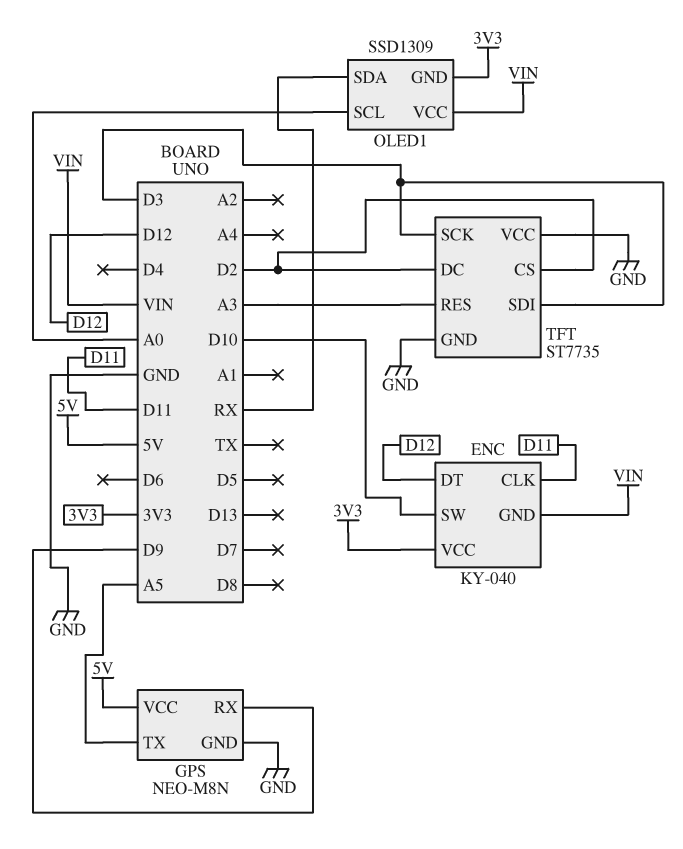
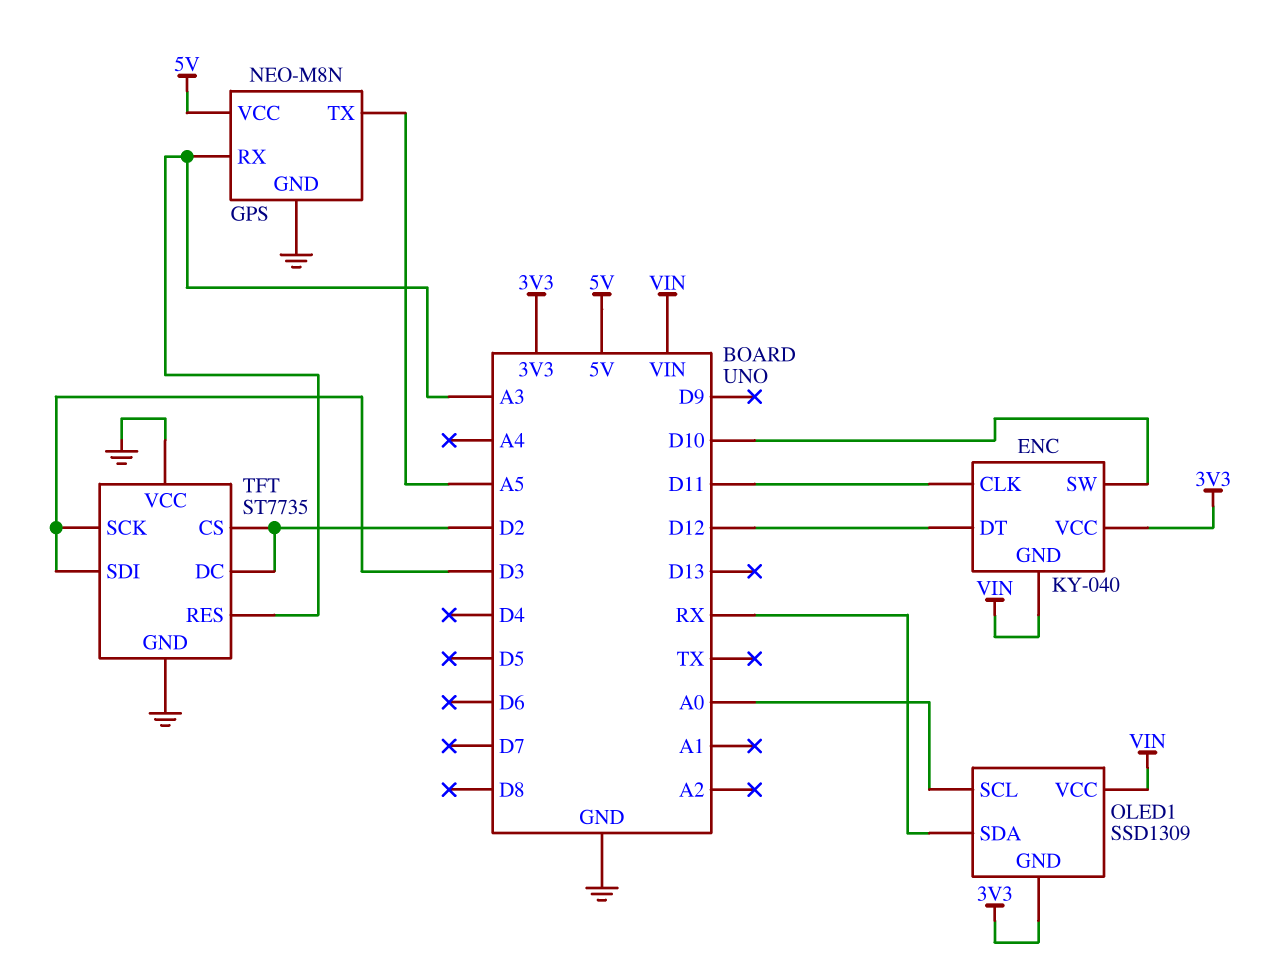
GPS pin RX: D9 -> A3

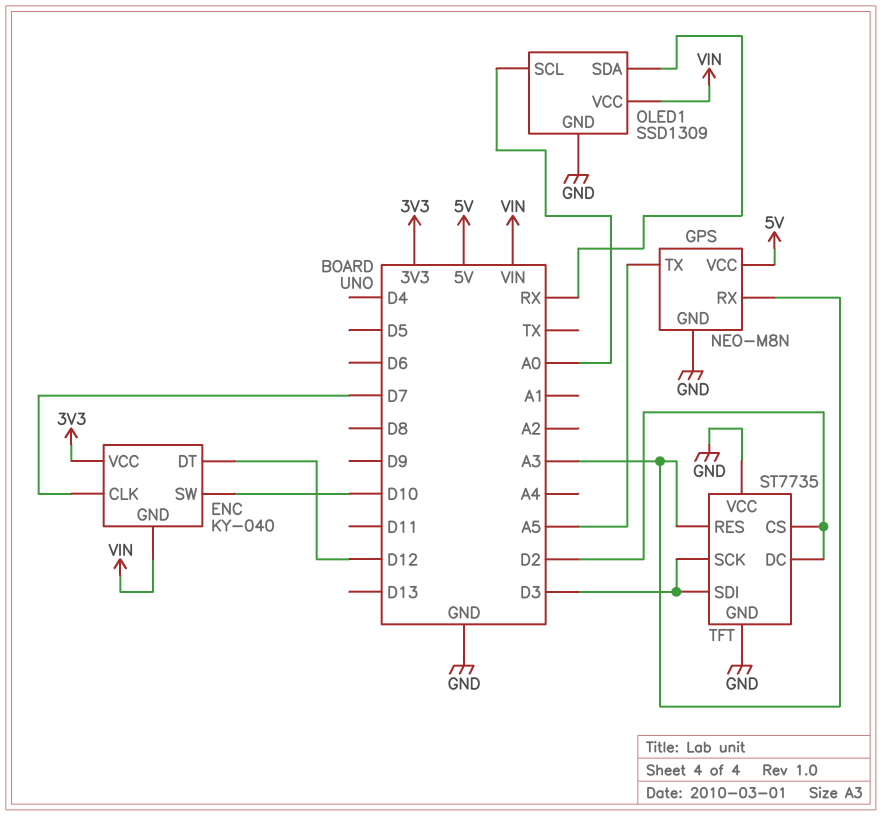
ENC pin CLK: D11 -> D7
OLED1 pin GND: 3V3 -> GND

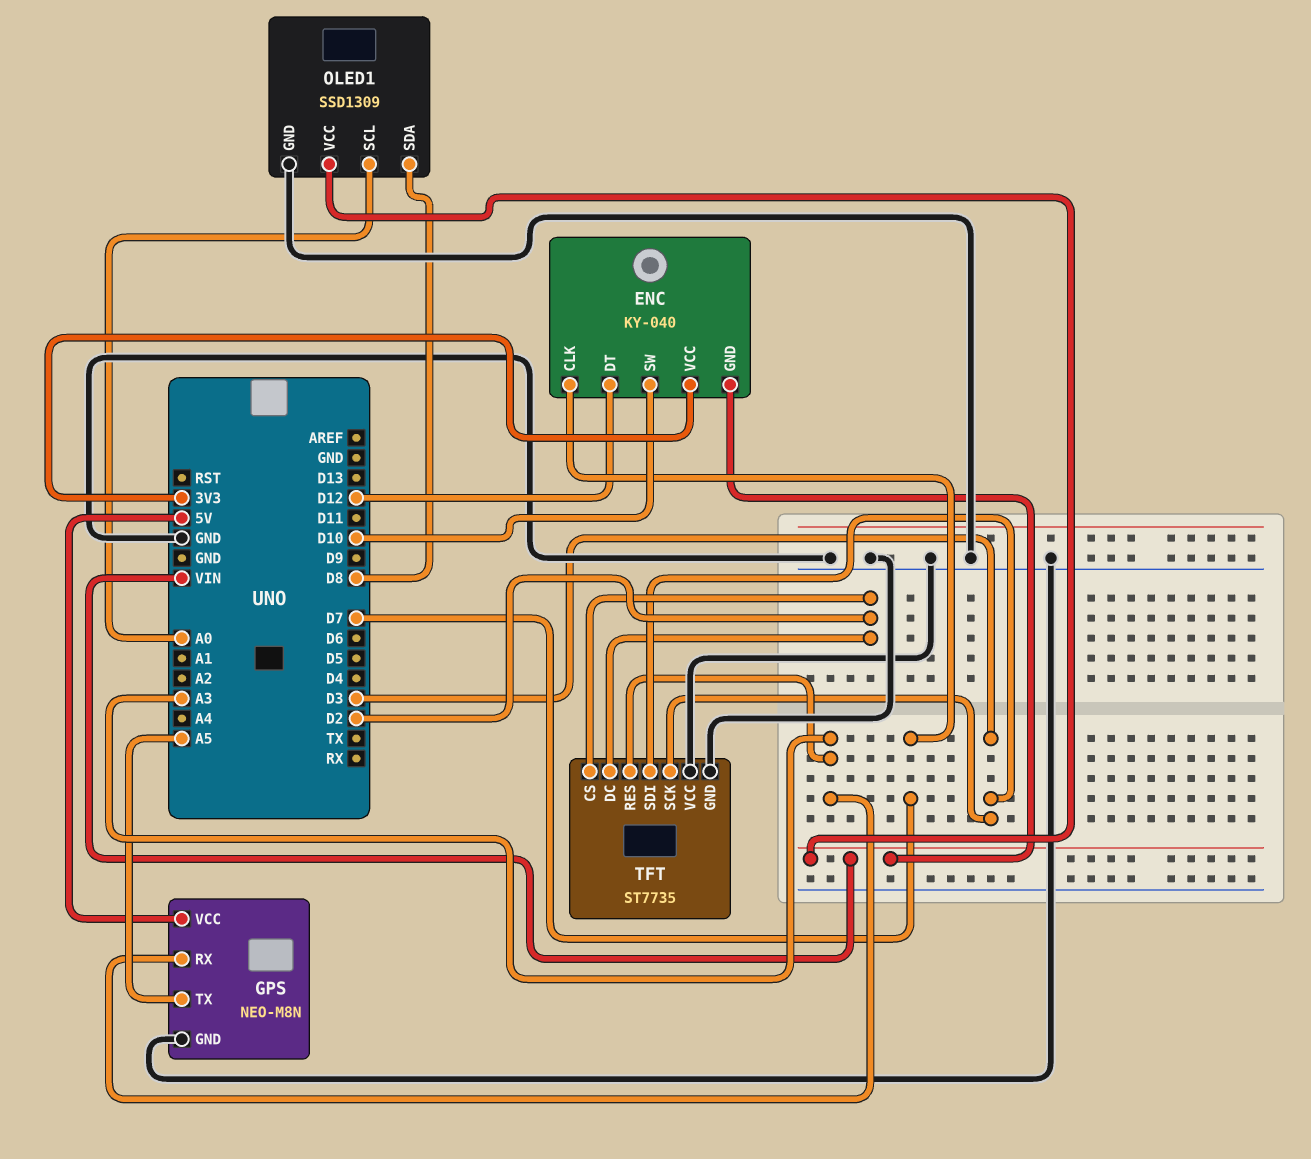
OLED1 pin SDA: RX -> D8

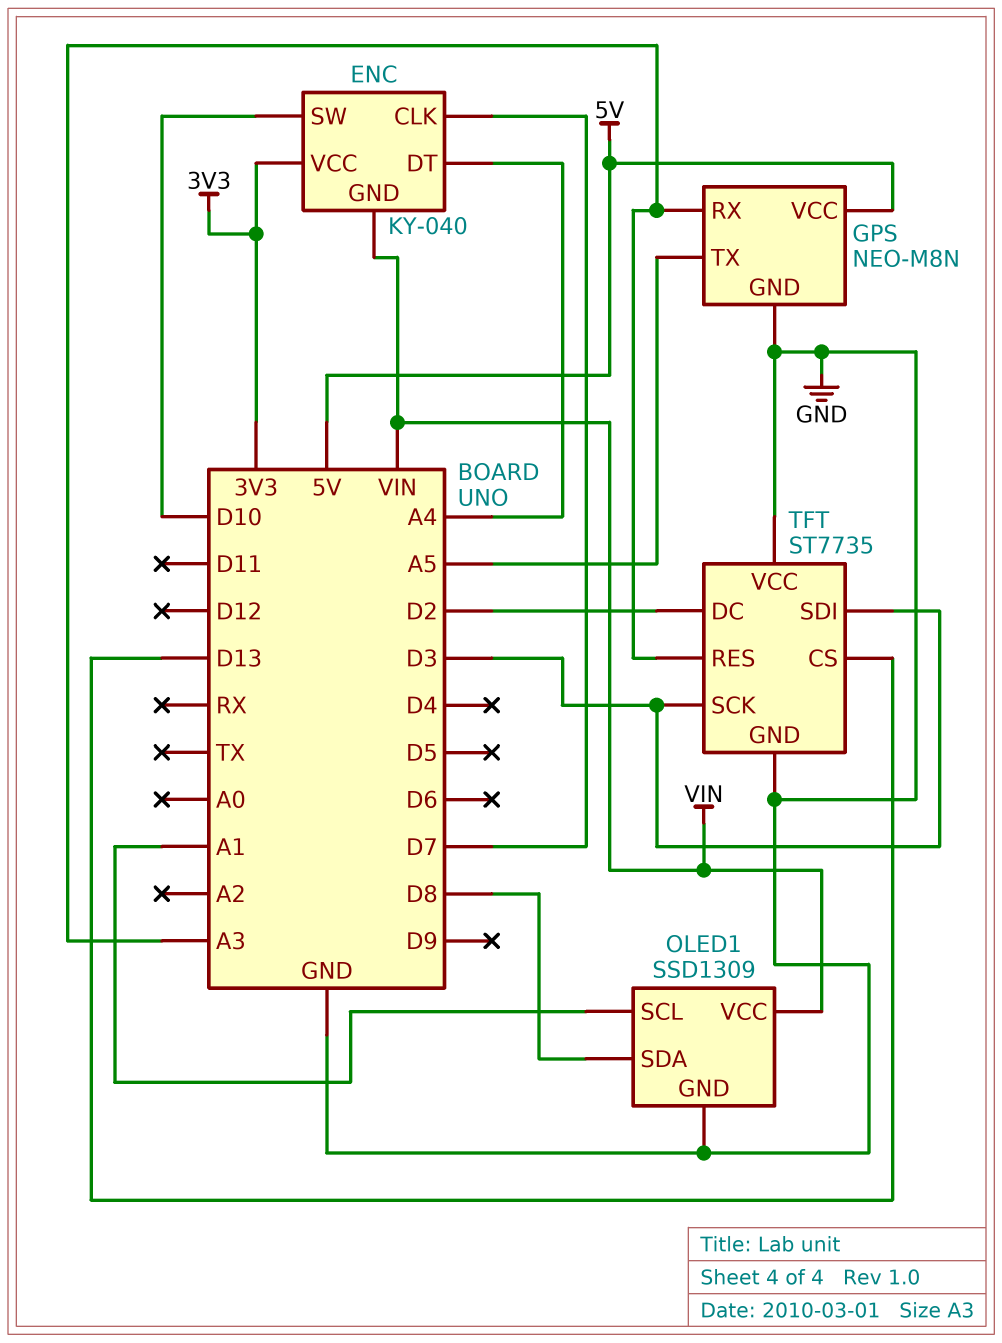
ENC pin DT: D12 -> A4
OLED1 pin SCL: A0 -> A1
TFT pin CS: D2 -> D13

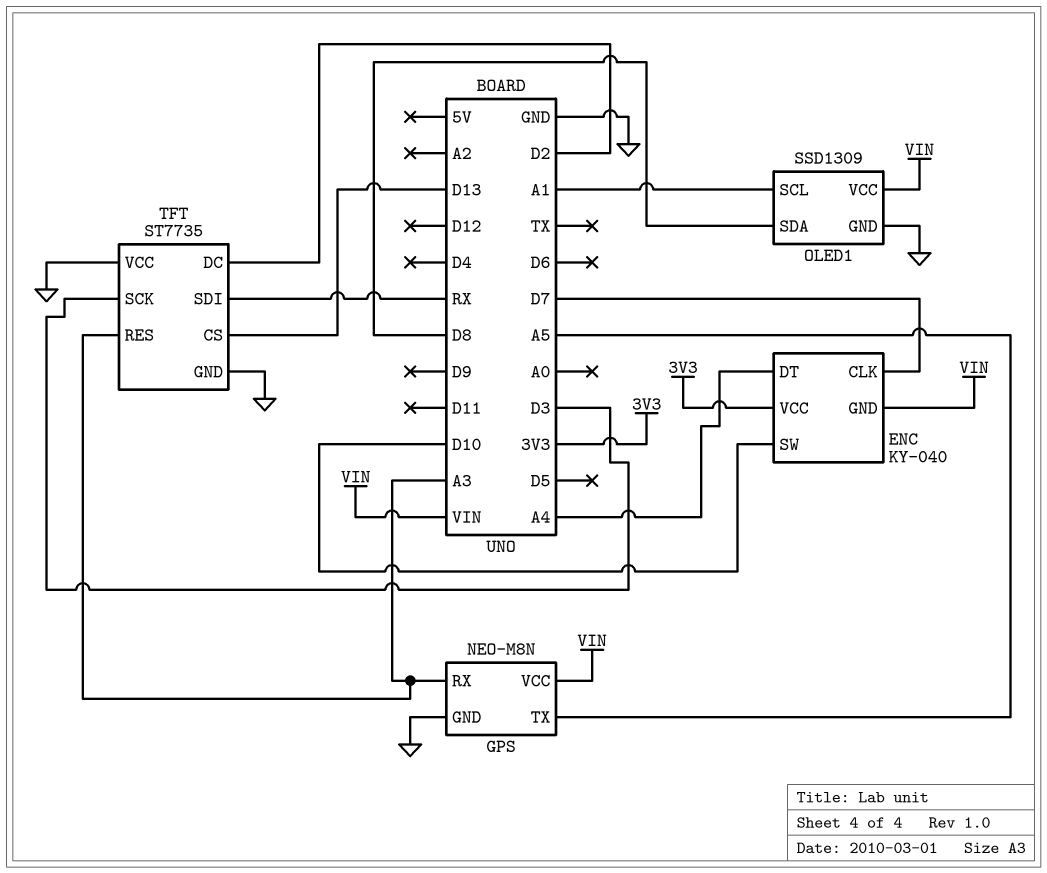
GPS pin VCC: 5V -> VIN
TFT pin SDI: D3 -> RX

